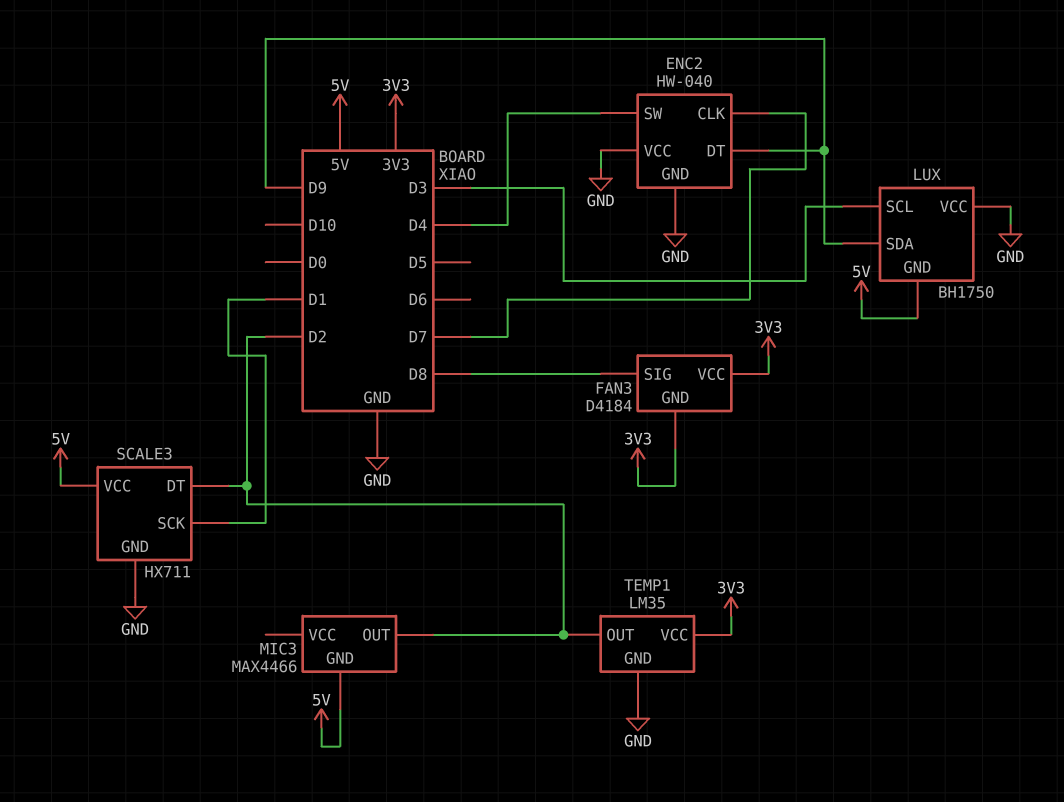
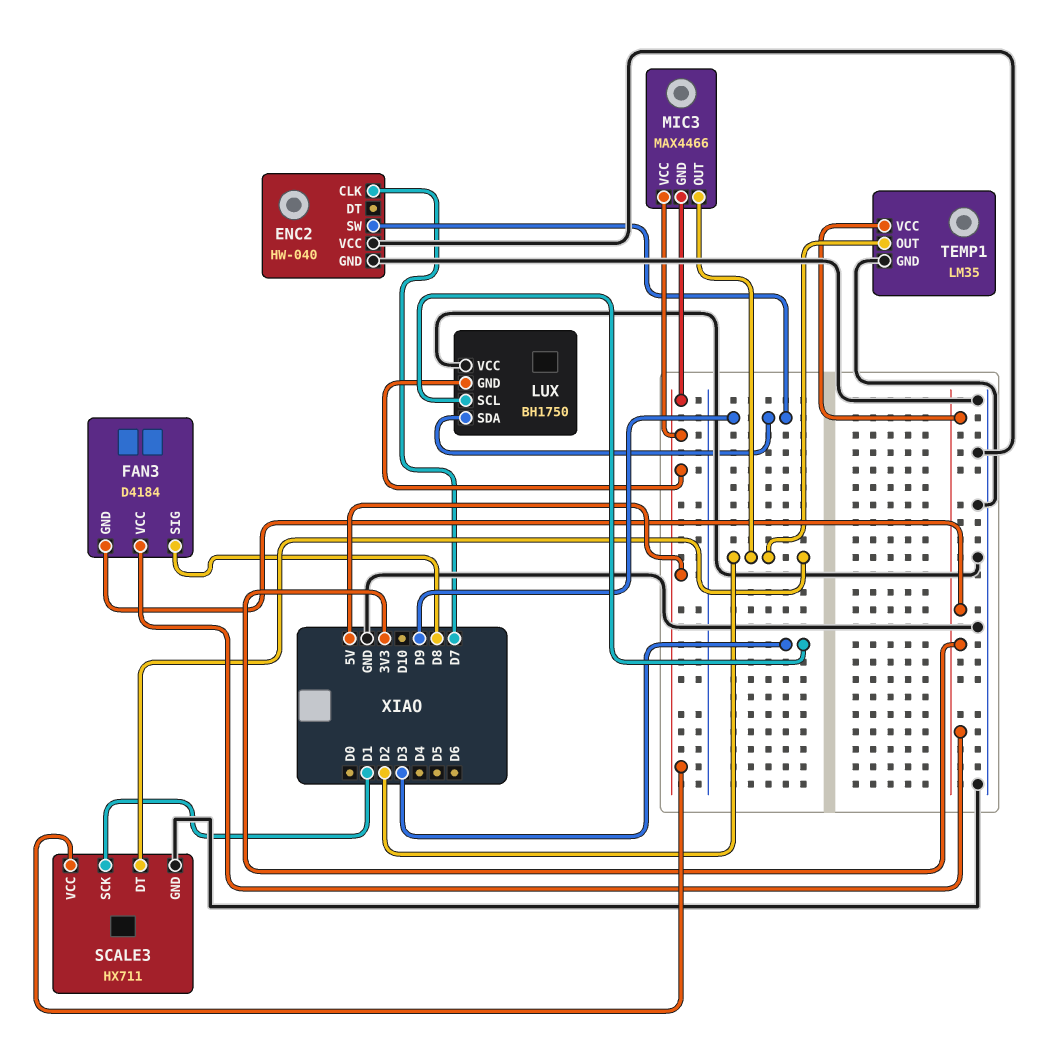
ENC2 pin DT: D9 -> none
ENC2 pin SW: D4 -> D9
MIC3 pin VCC: none -> 5V

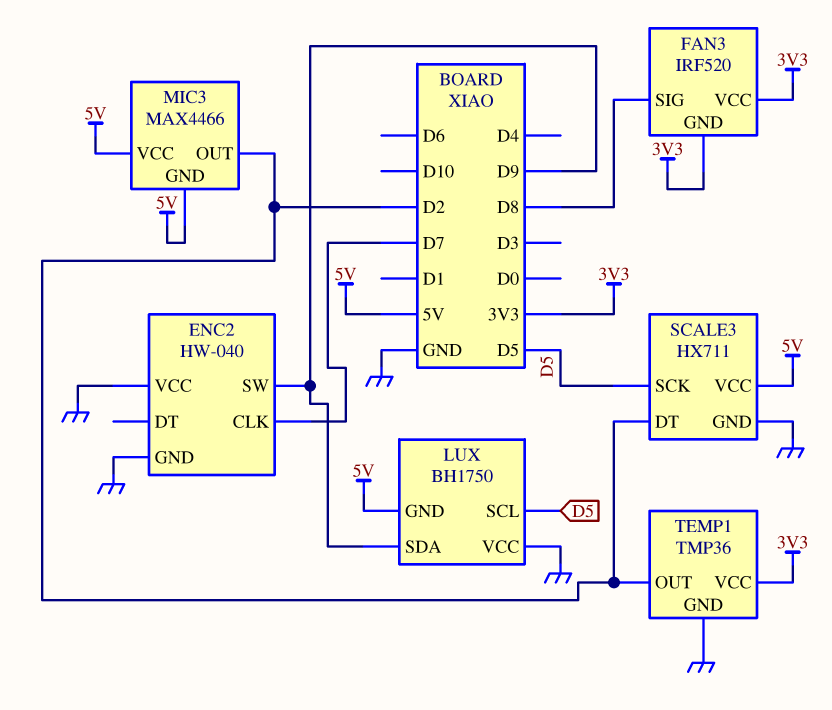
FAN3: D4184 -> IRF520
LUX pin SCL: D3 -> D5
SCALE3 pin SCK: D1 -> D5
TEMP1: LM35 -> TMP36

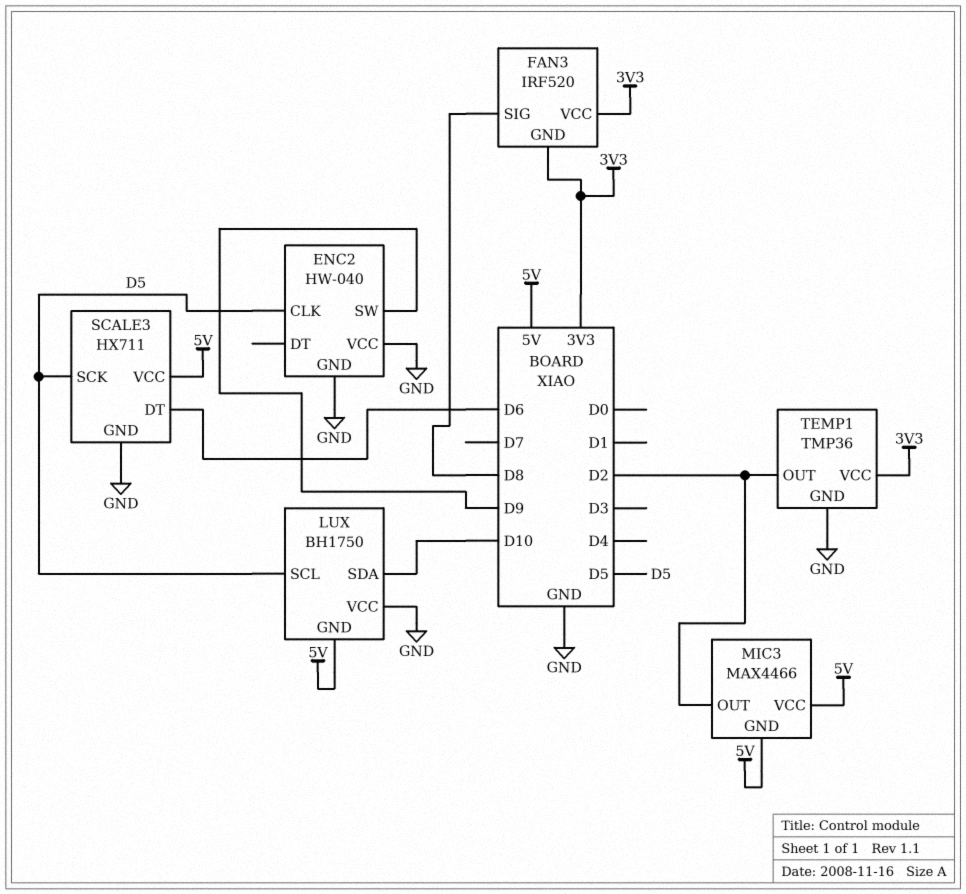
ENC2 pin CLK: D7 -> D5
LUX pin SDA: D9 -> D10
SCALE3 pin DT: D2 -> D6

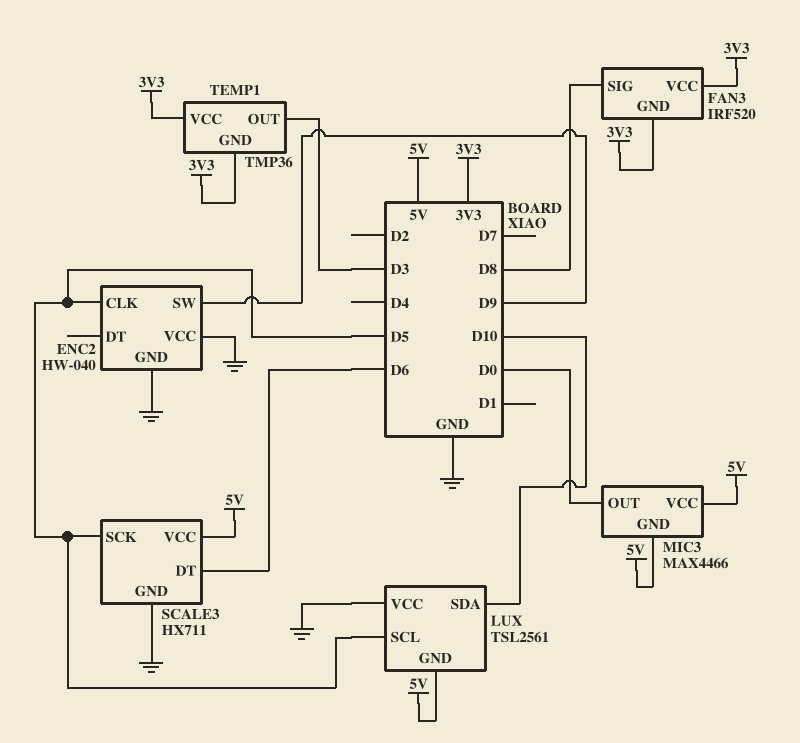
LUX: BH1750 -> TSL2561
MIC3 pin OUT: D2 -> D0
TEMP1 pin GND: GND -> 3V3
TEMP1 pin OUT: D2 -> D3

